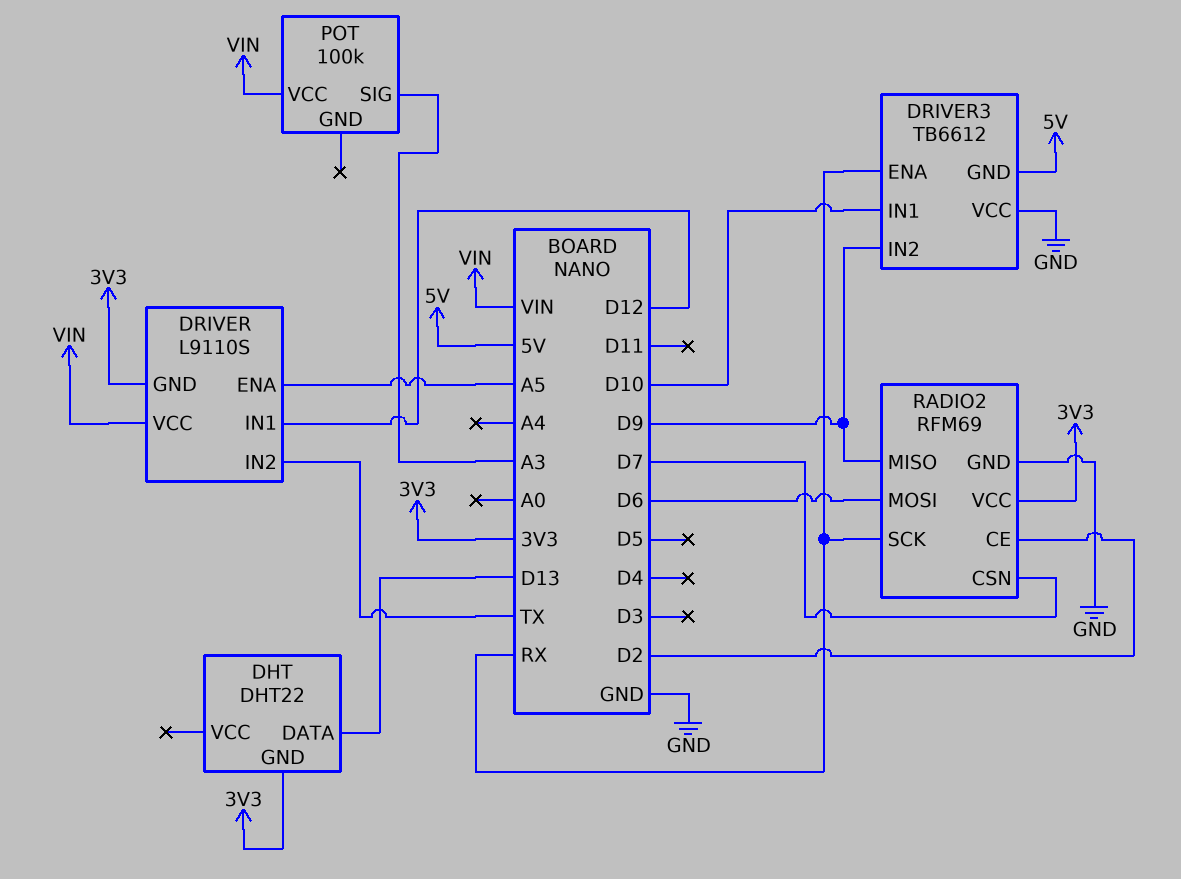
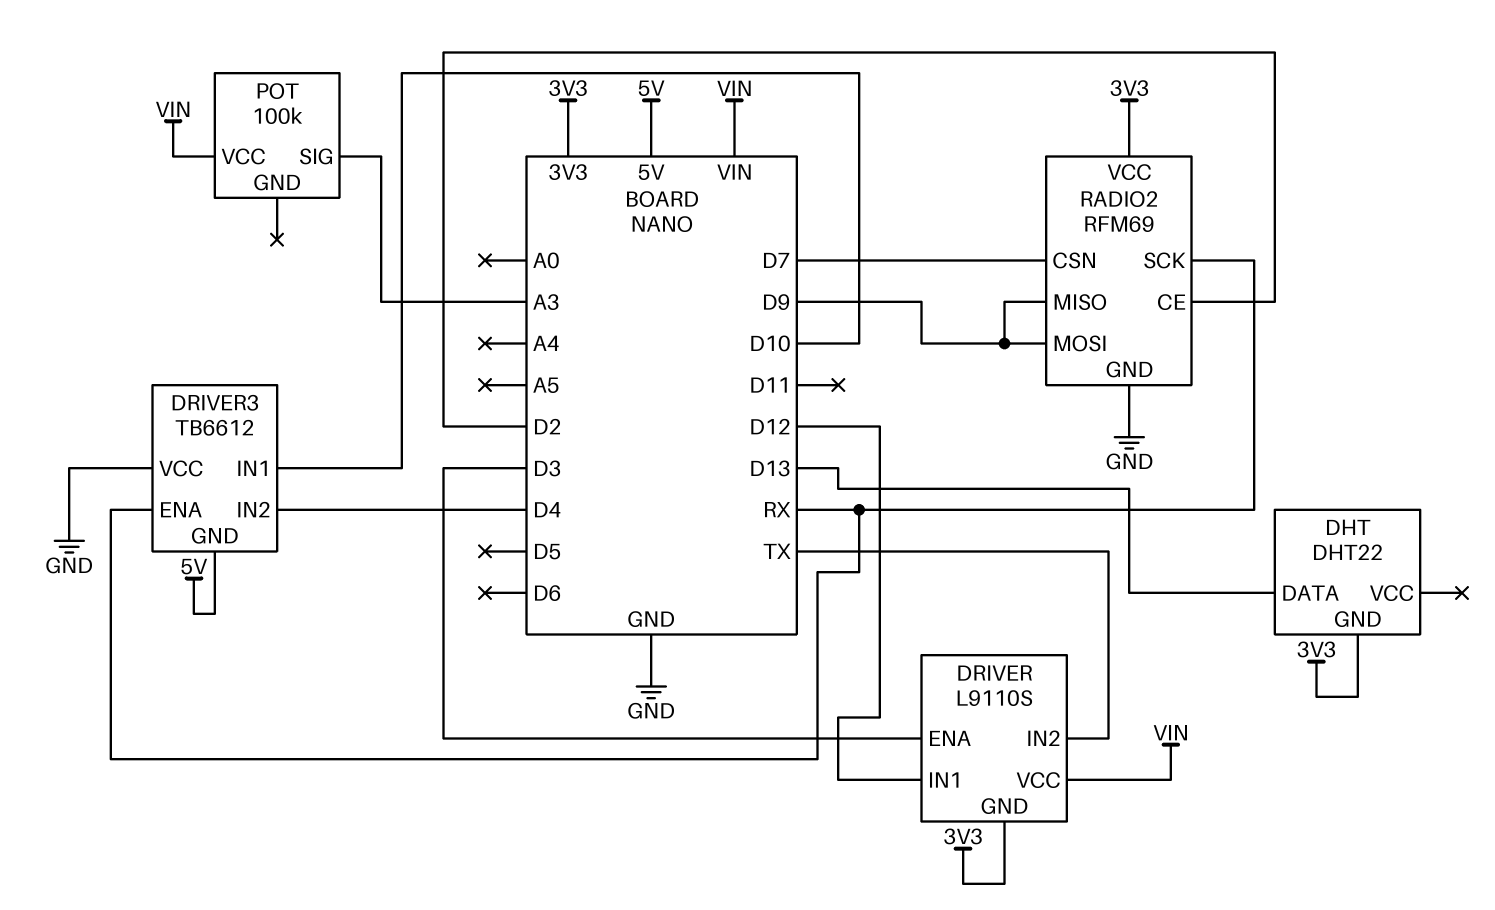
DRIVER pin ENA: A5 -> D3
DRIVER3 pin IN2: D9 -> D4
RADIO2 pin MOSI: D6 -> D9

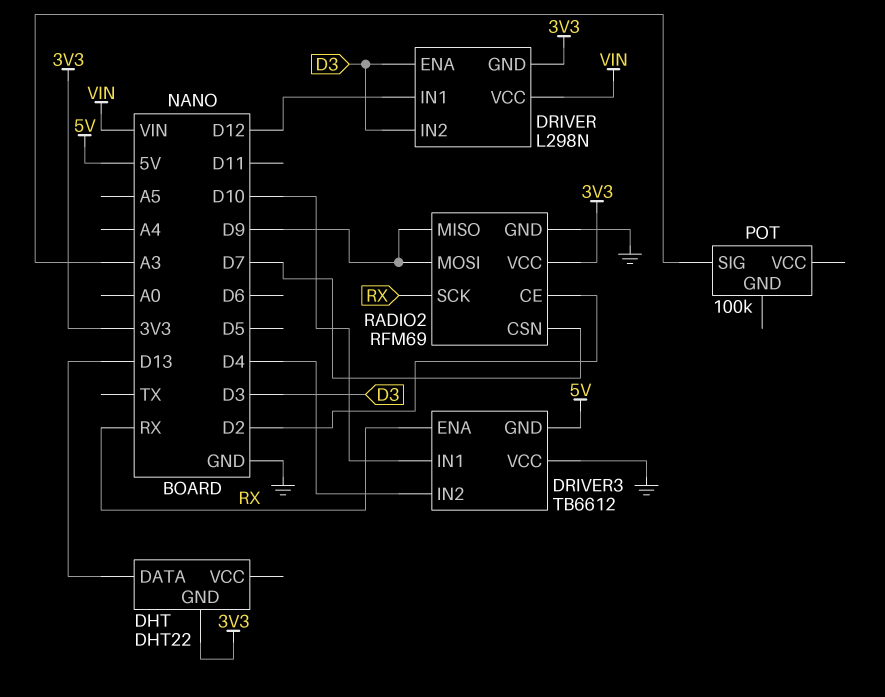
DRIVER: L9110S -> L298N
DRIVER pin IN2: TX -> D3
POT pin VCC: VIN -> none

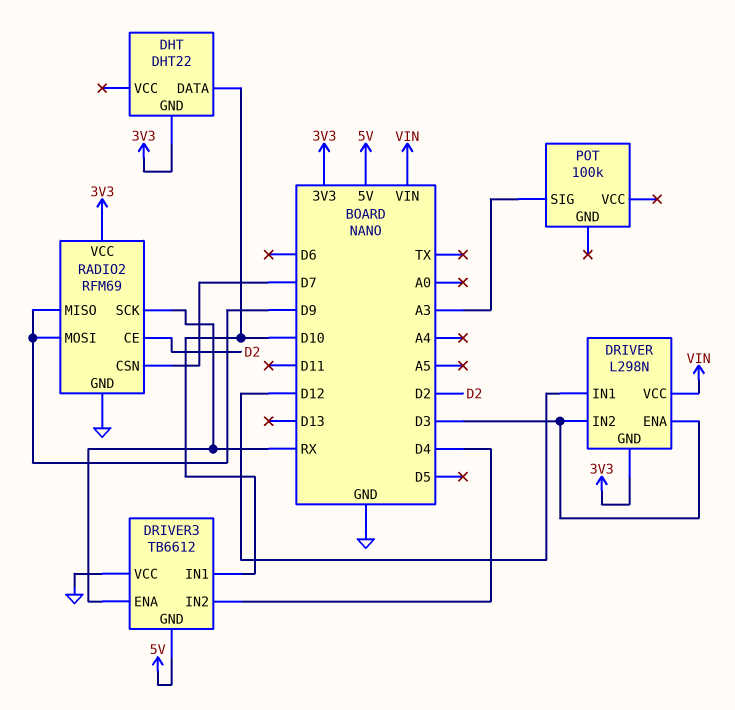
DHT pin DATA: D13 -> D10

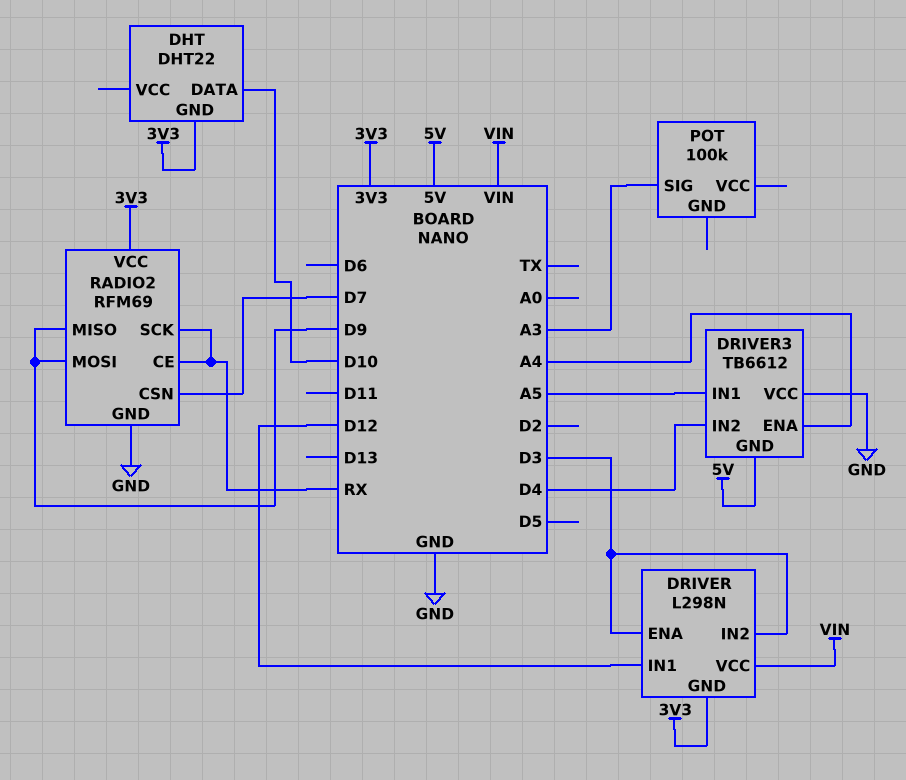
DRIVER3 pin ENA: RX -> A4
DRIVER3 pin IN1: D10 -> A5
RADIO2 pin CE: D2 -> RX

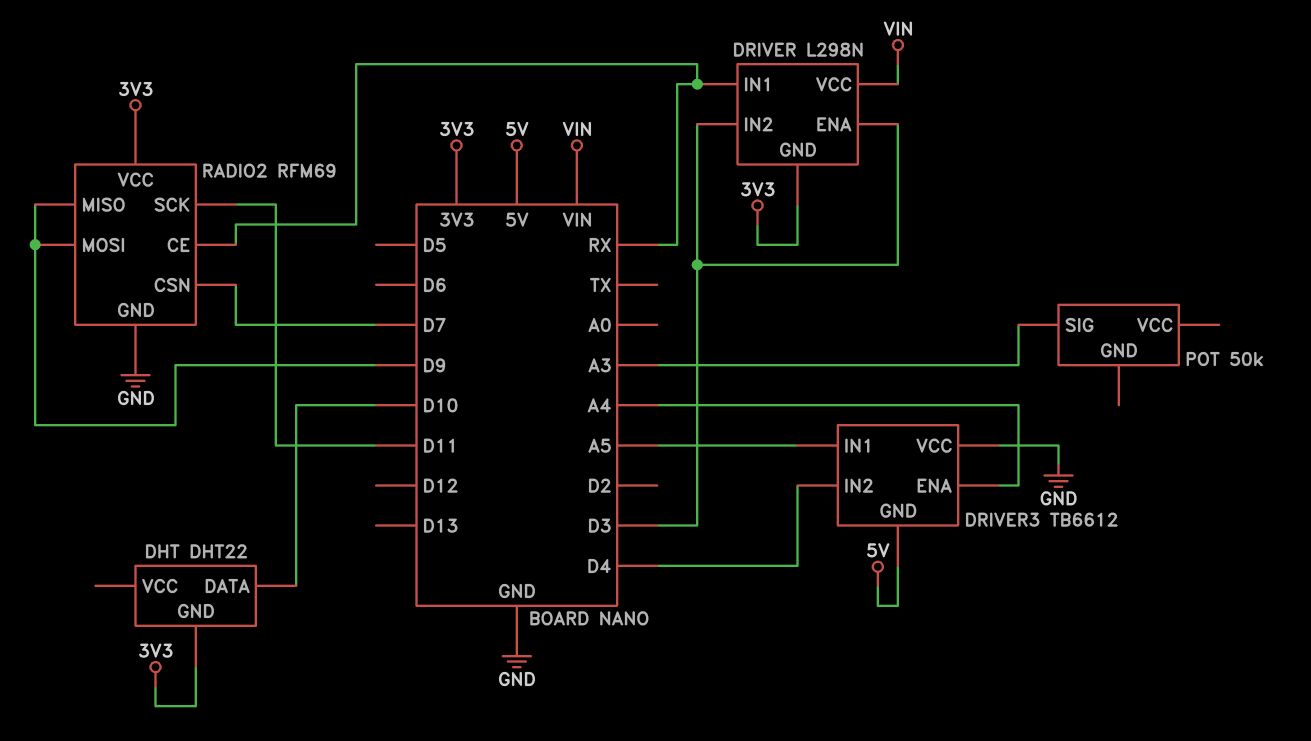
DRIVER pin IN1: D12 -> RX
POT: 100k -> 50k
RADIO2 pin SCK: RX -> D11

